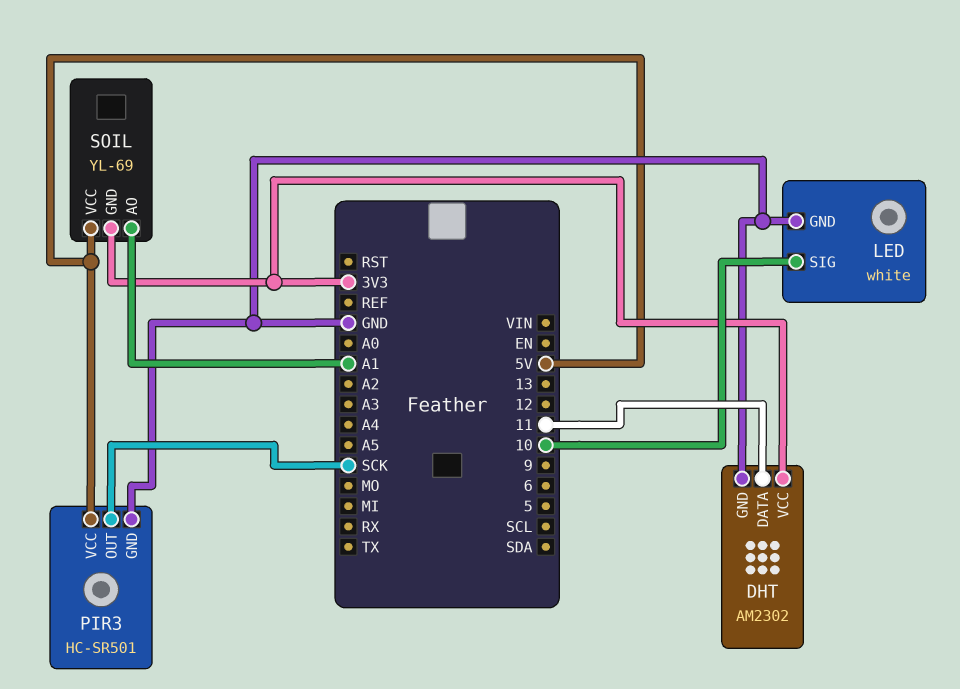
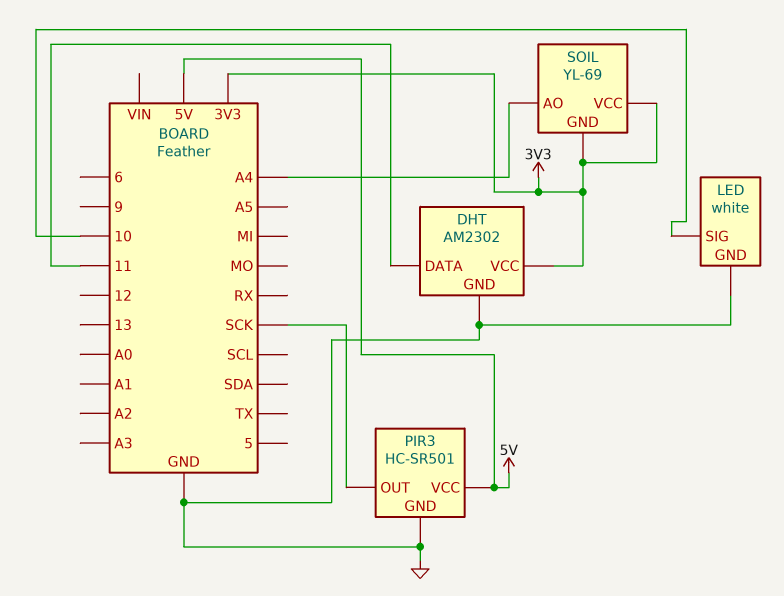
SOIL pin AO: A1 -> A4
SOIL pin VCC: 5V -> 3V3

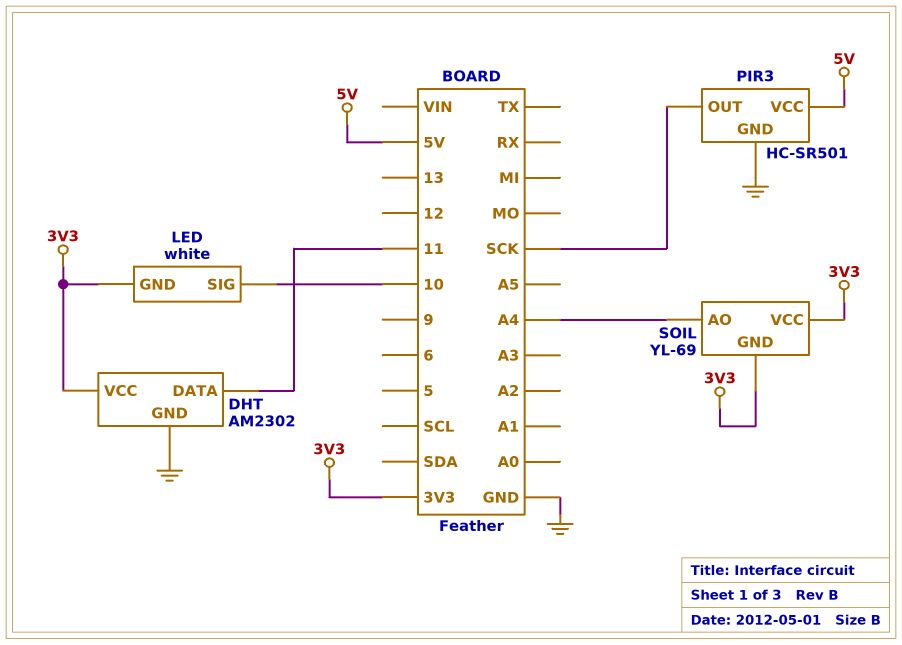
LED pin GND: GND -> 3V3

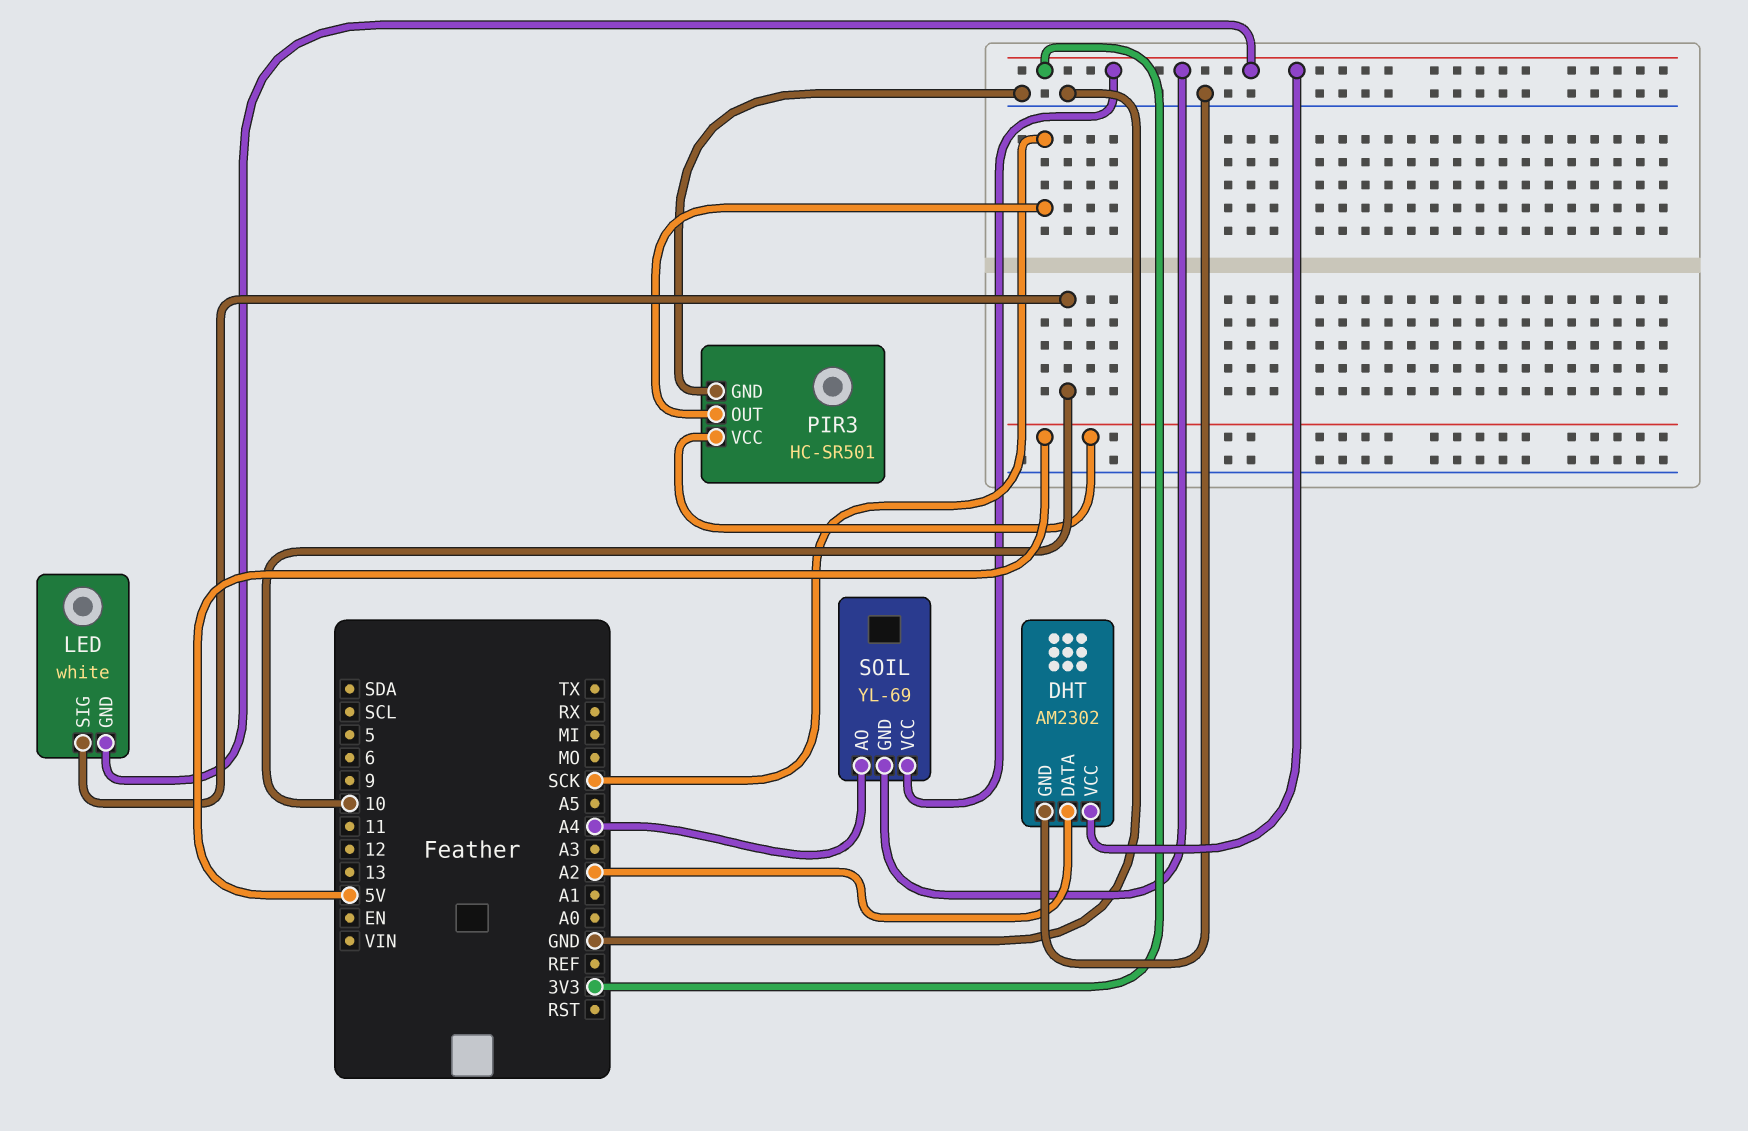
DHT pin DATA: 11 -> A2

